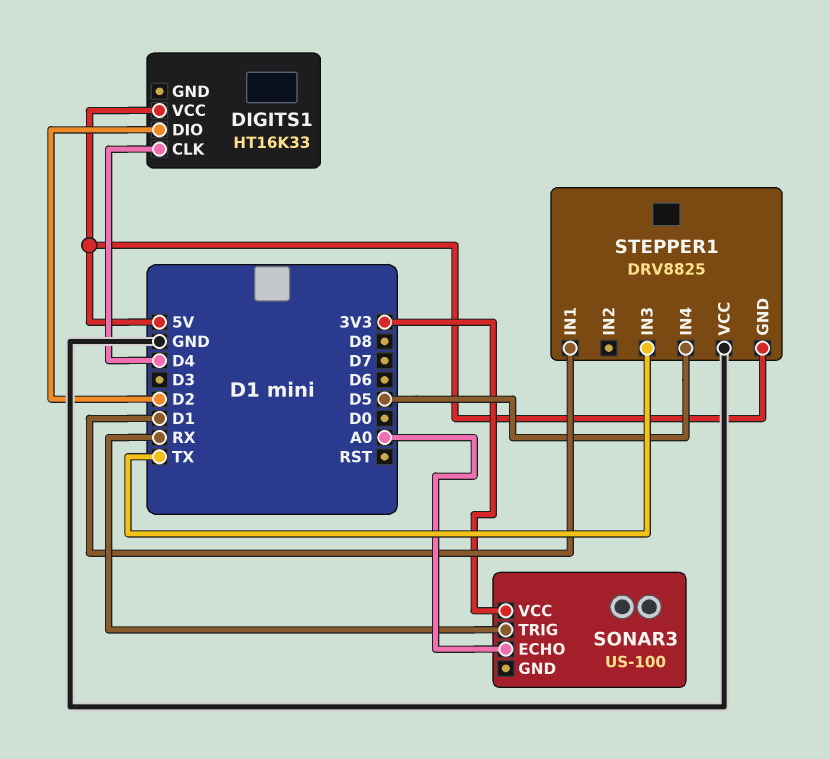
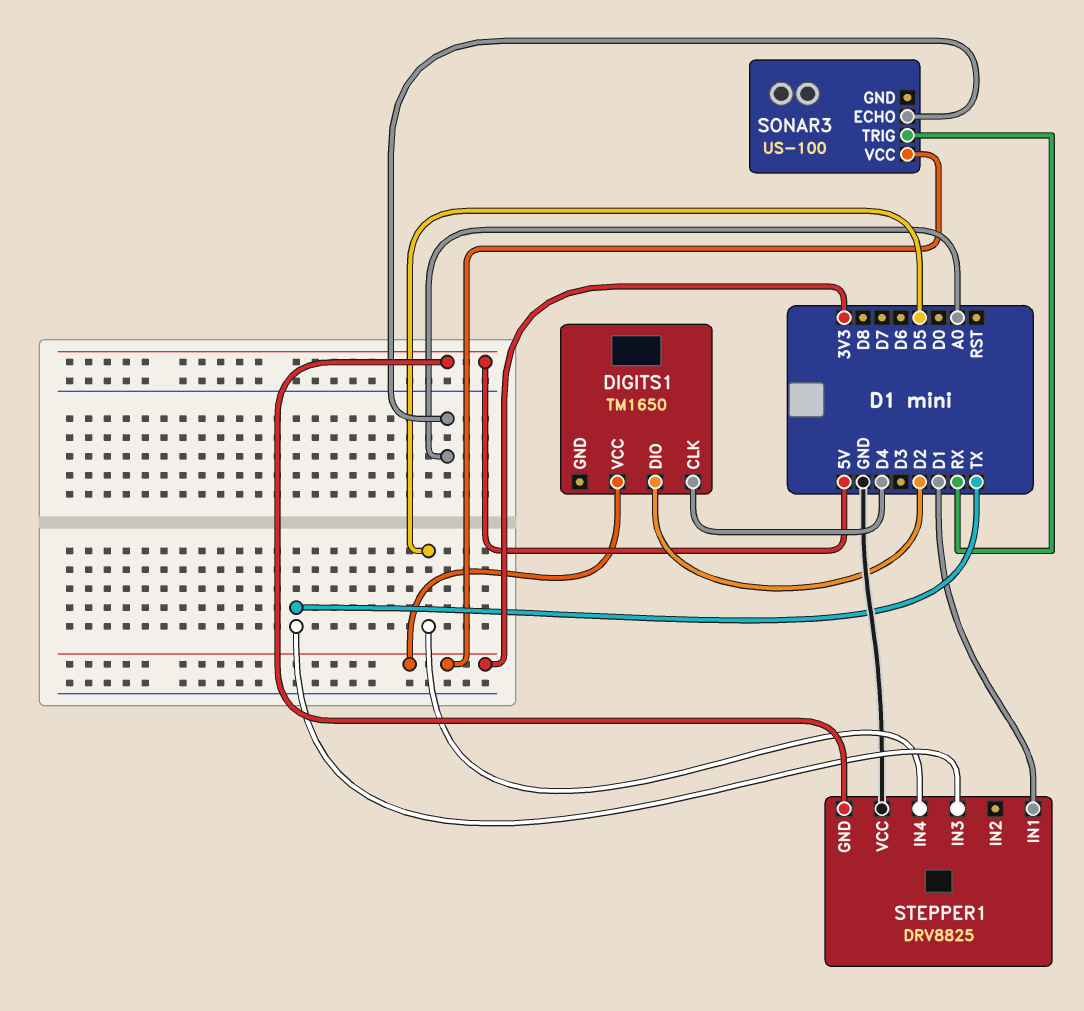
DIGITS1: HT16K33 -> TM1650
DIGITS1 pin VCC: 5V -> 3V3

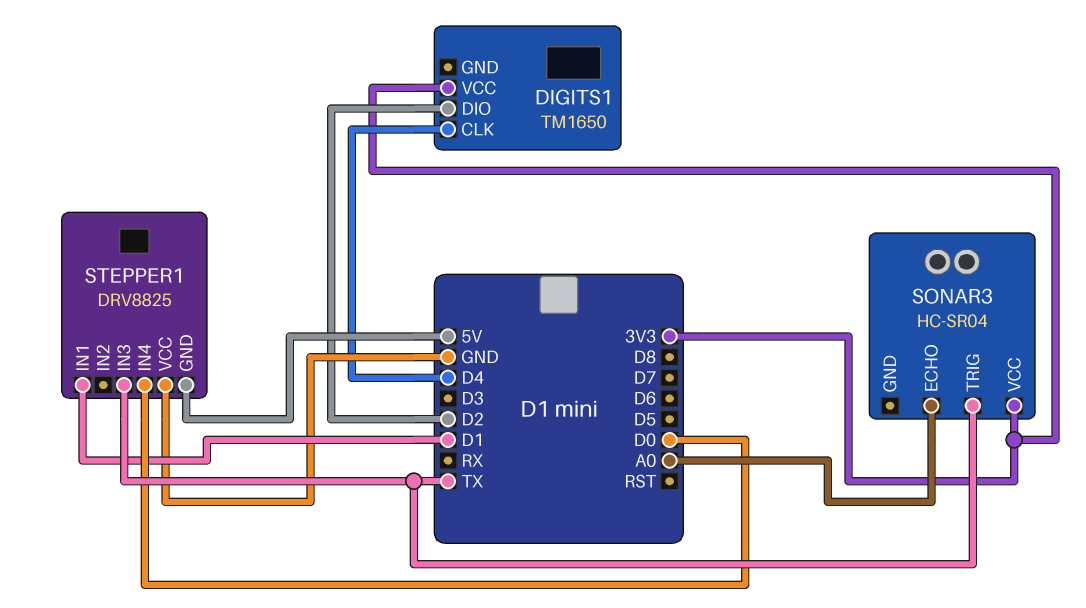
SONAR3: US-100 -> HC-SR04
SONAR3 pin TRIG: RX -> TX
STEPPER1 pin IN4: D5 -> D0

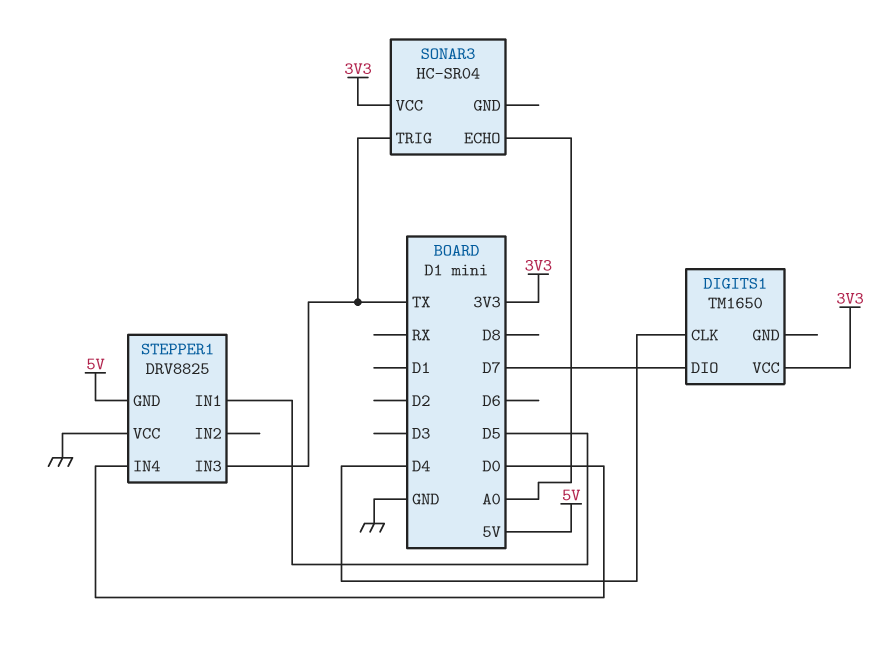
DIGITS1 pin DIO: D2 -> D7
STEPPER1 pin IN1: D1 -> D5

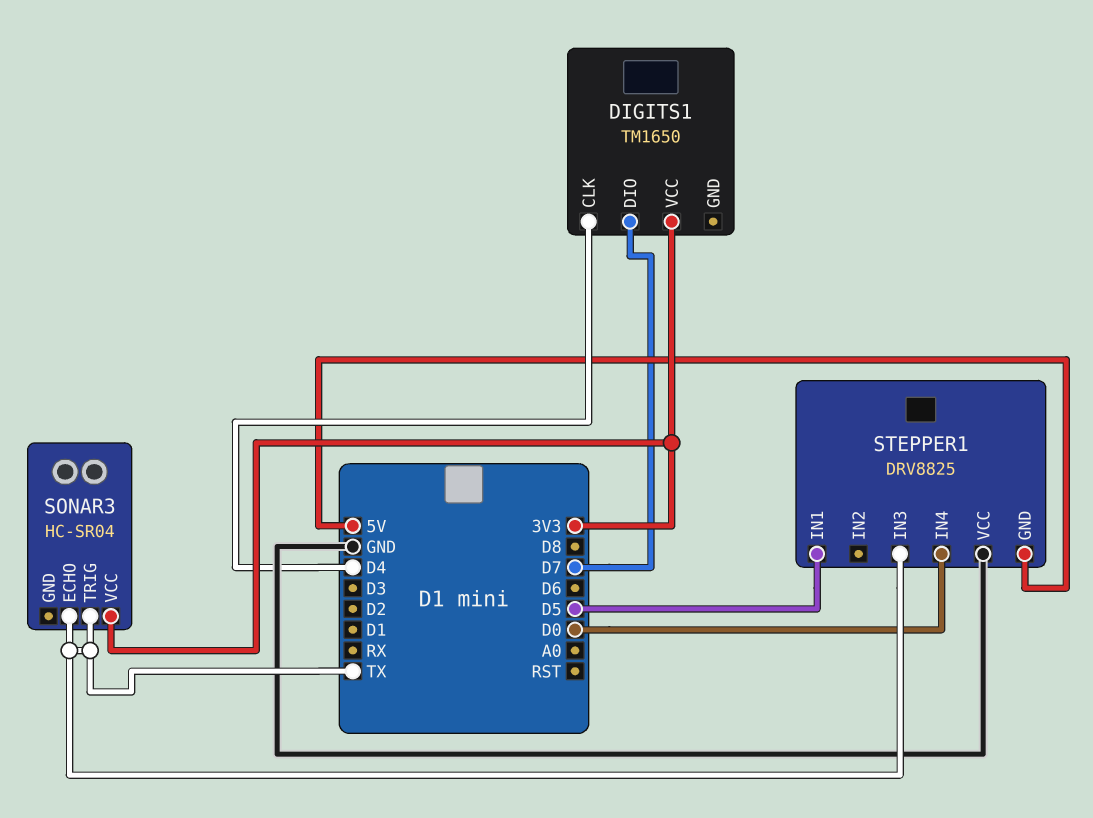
SONAR3 pin ECHO: A0 -> TX

